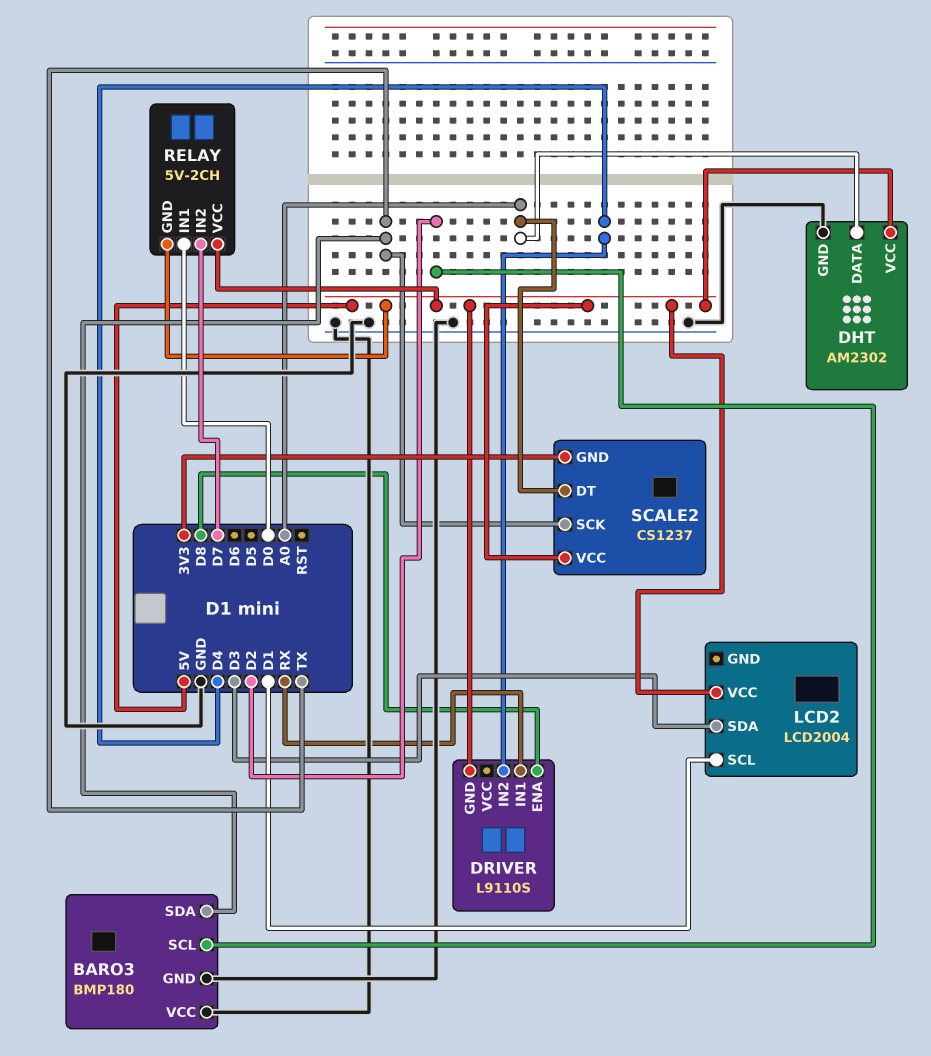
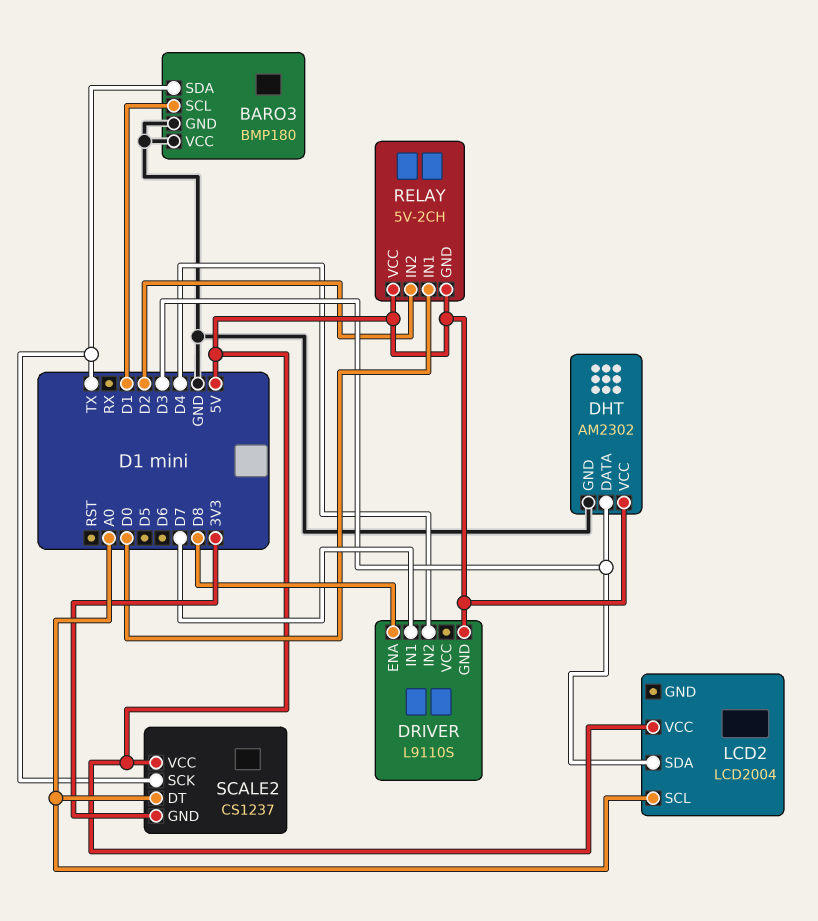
BARO3 pin SCL: D2 -> D1
DHT pin DATA: A0 -> D3
DRIVER pin IN1: RX -> D7
LCD2 pin SCL: D1 -> A0
RELAY pin IN2: D7 -> D2

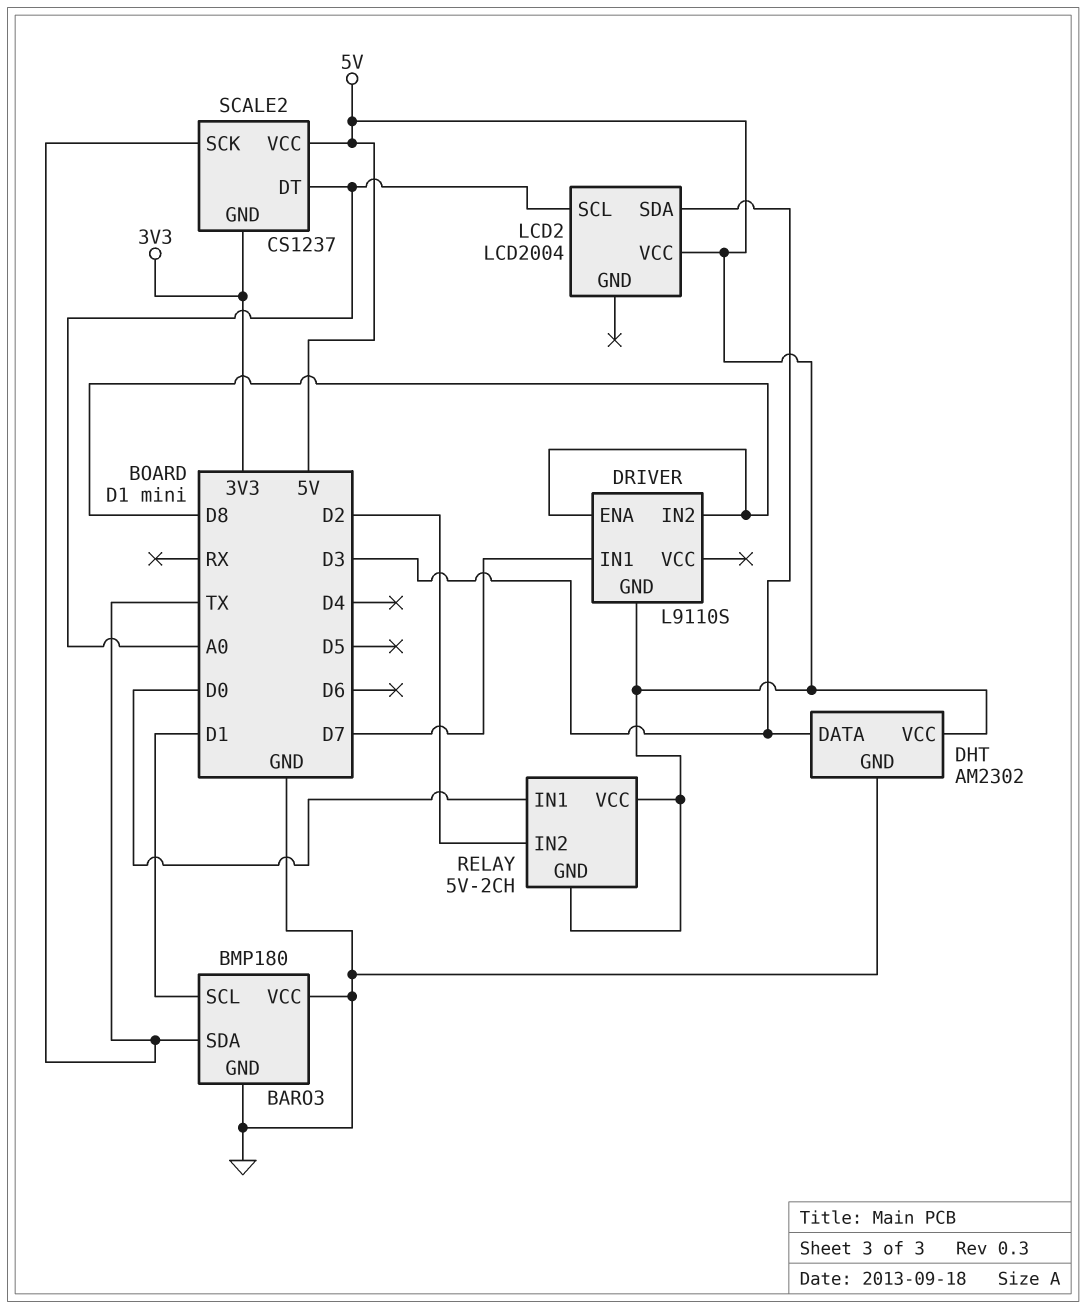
DRIVER pin IN2: D4 -> D8

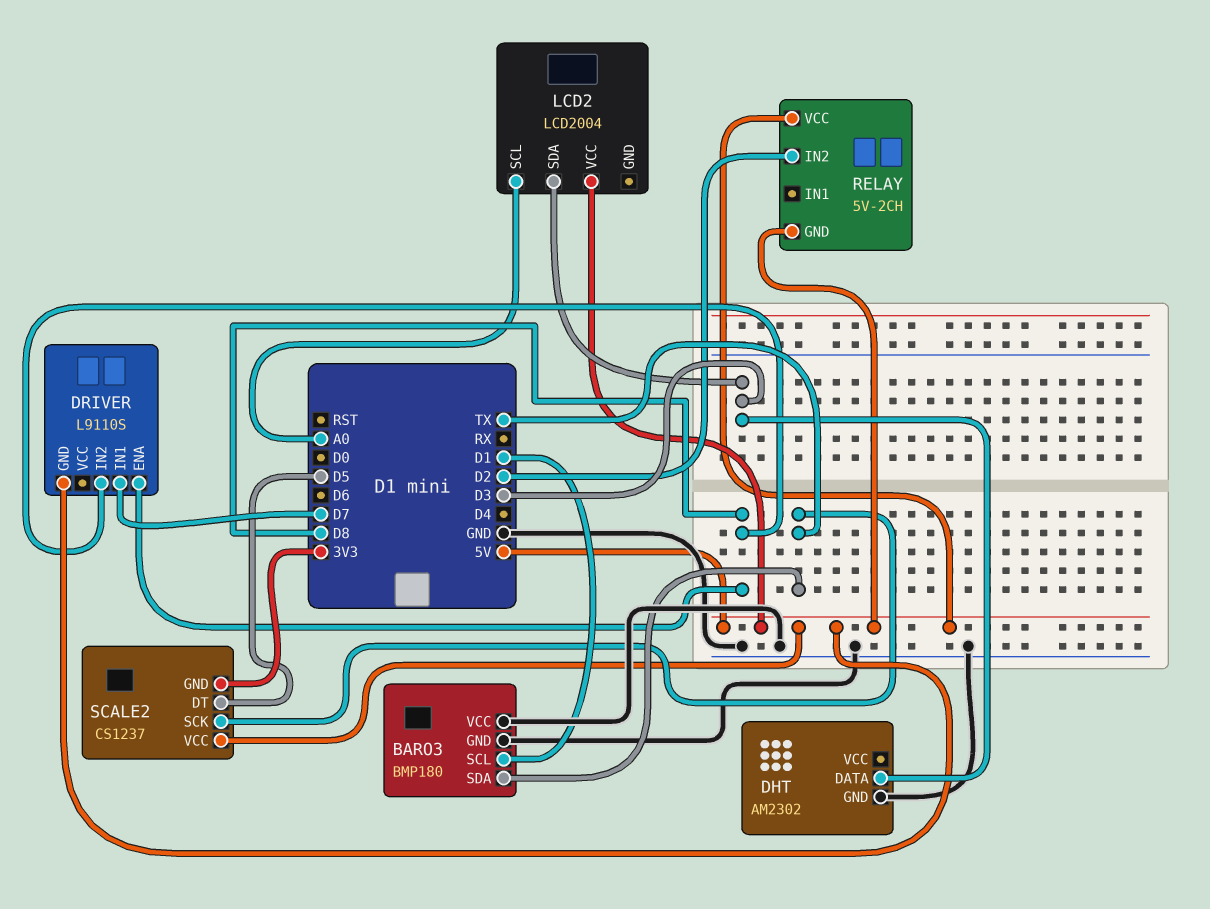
DHT pin VCC: 5V -> none
RELAY pin IN1: D0 -> none
SCALE2 pin DT: A0 -> D5

